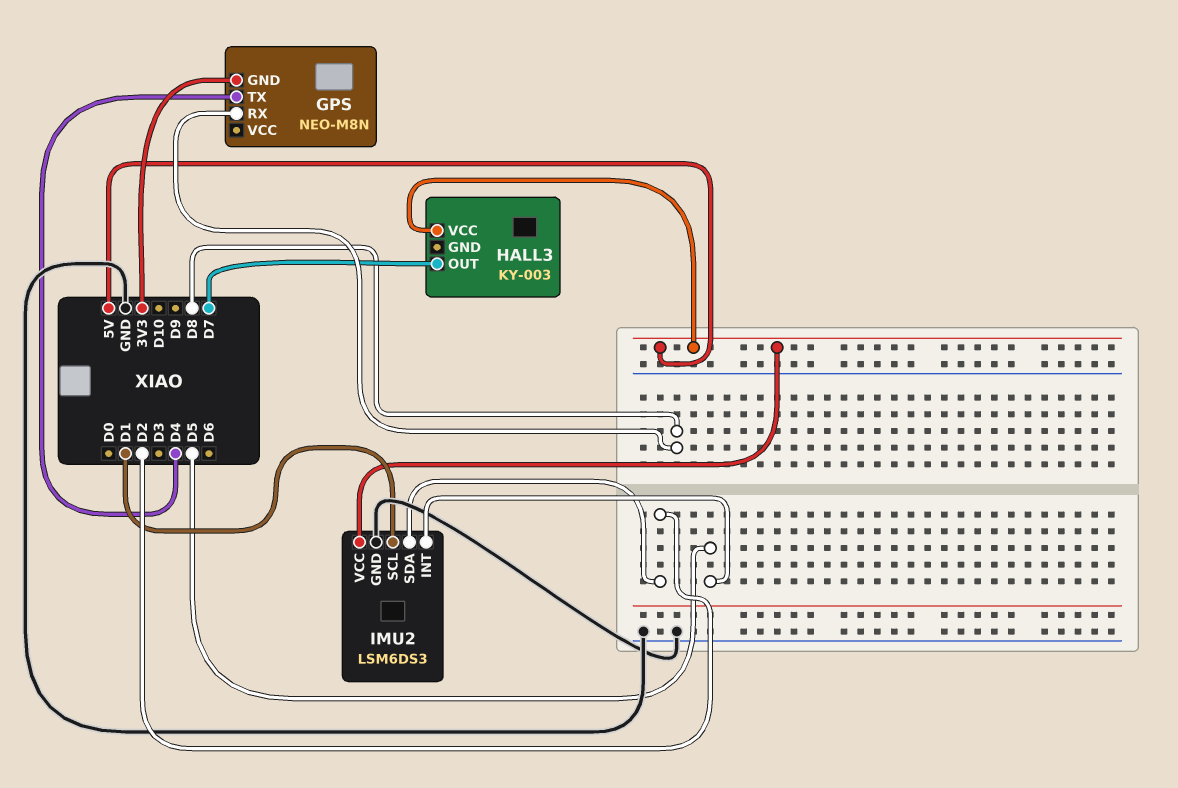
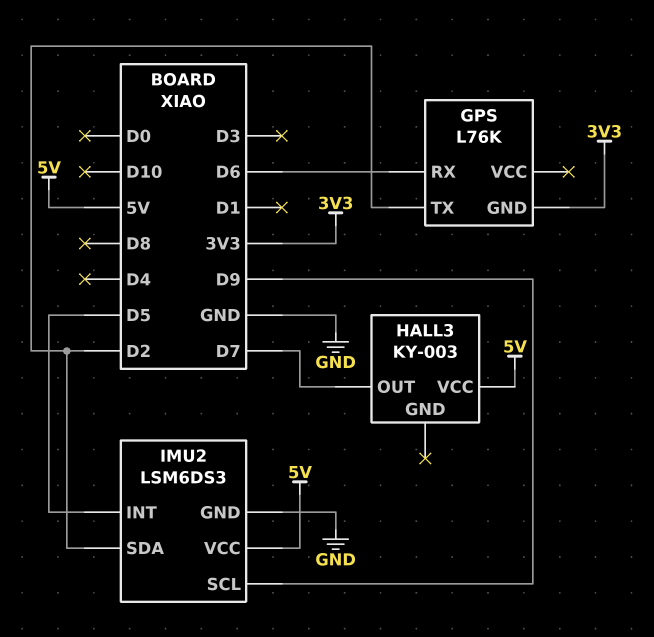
GPS: NEO-M8N -> L76K
GPS pin RX: D8 -> D6
GPS pin TX: D4 -> D2
IMU2 pin SCL: D1 -> D9

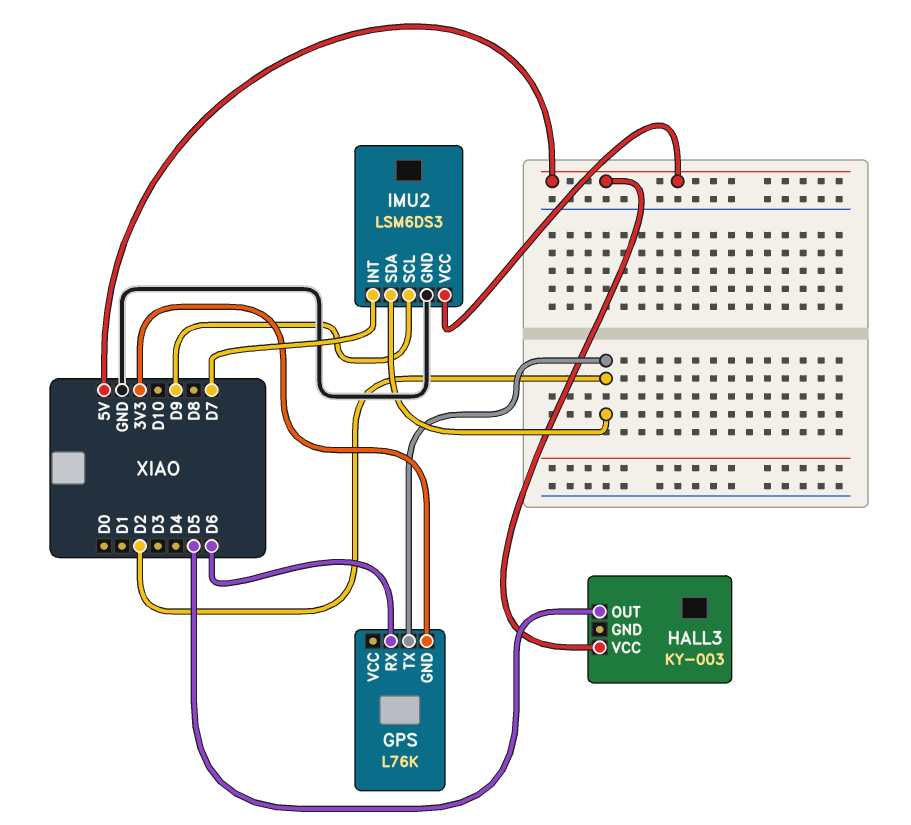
HALL3 pin OUT: D7 -> D5
IMU2 pin INT: D5 -> D7

